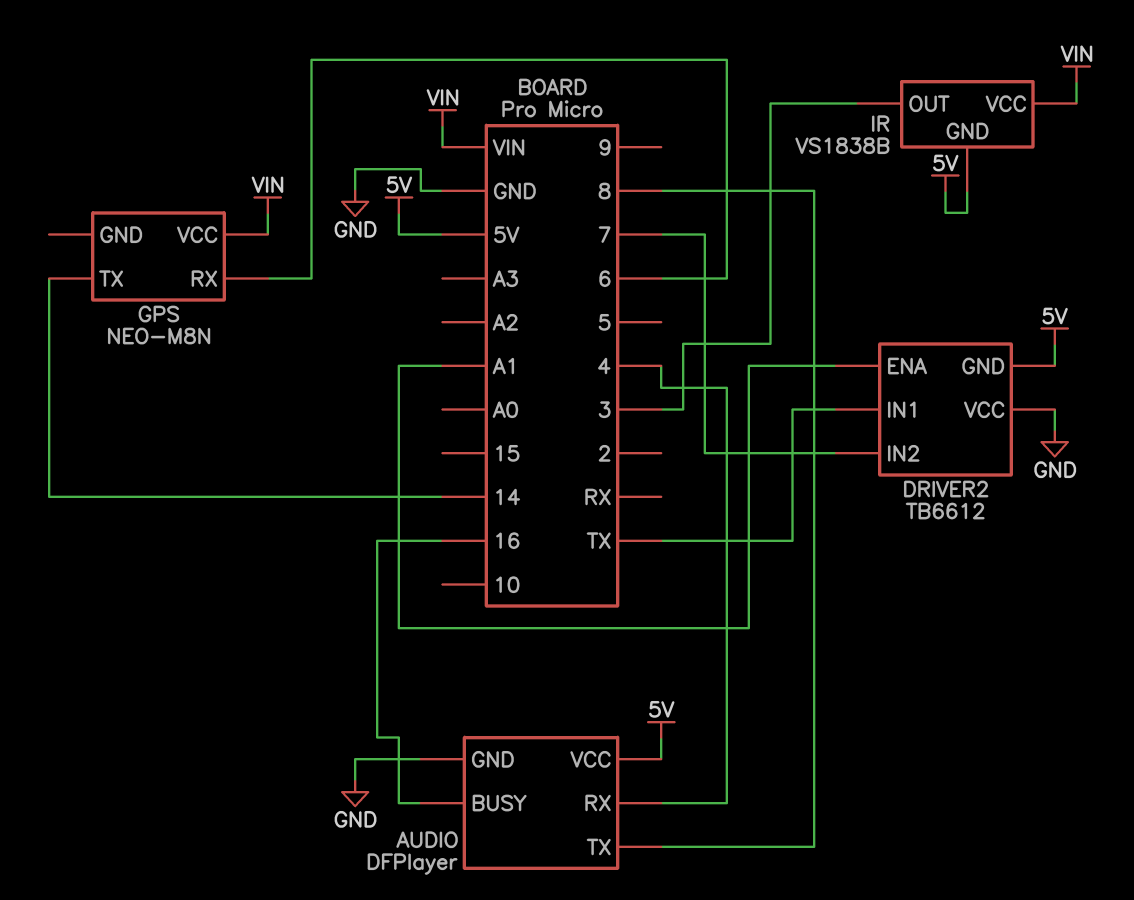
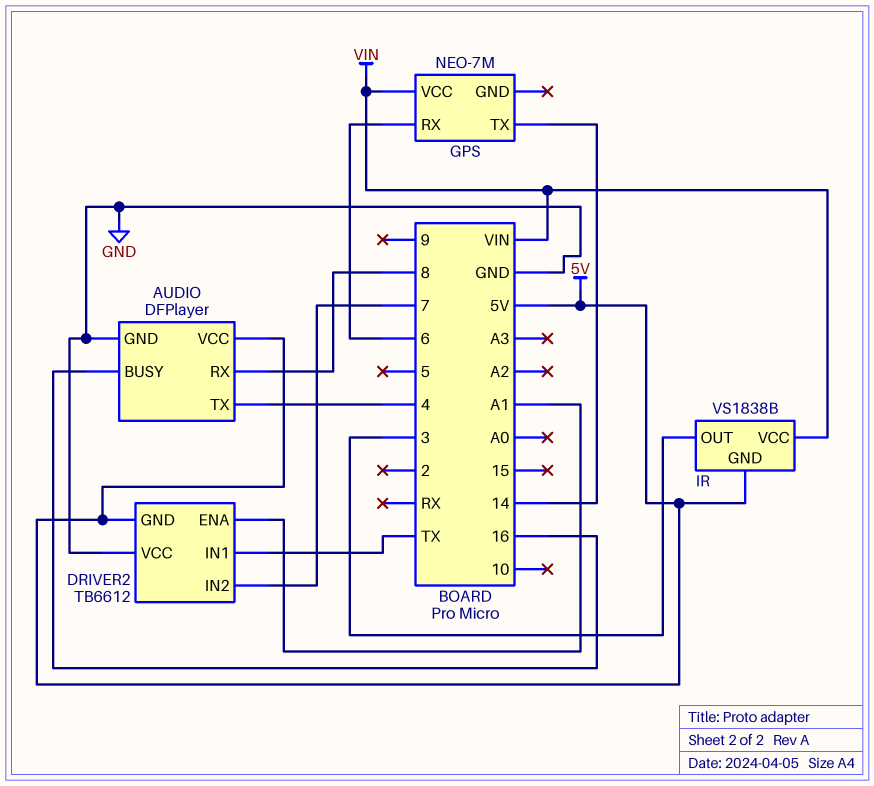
AUDIO pin RX: 4 -> 8
AUDIO pin TX: 8 -> 4
GPS: NEO-M8N -> NEO-7M

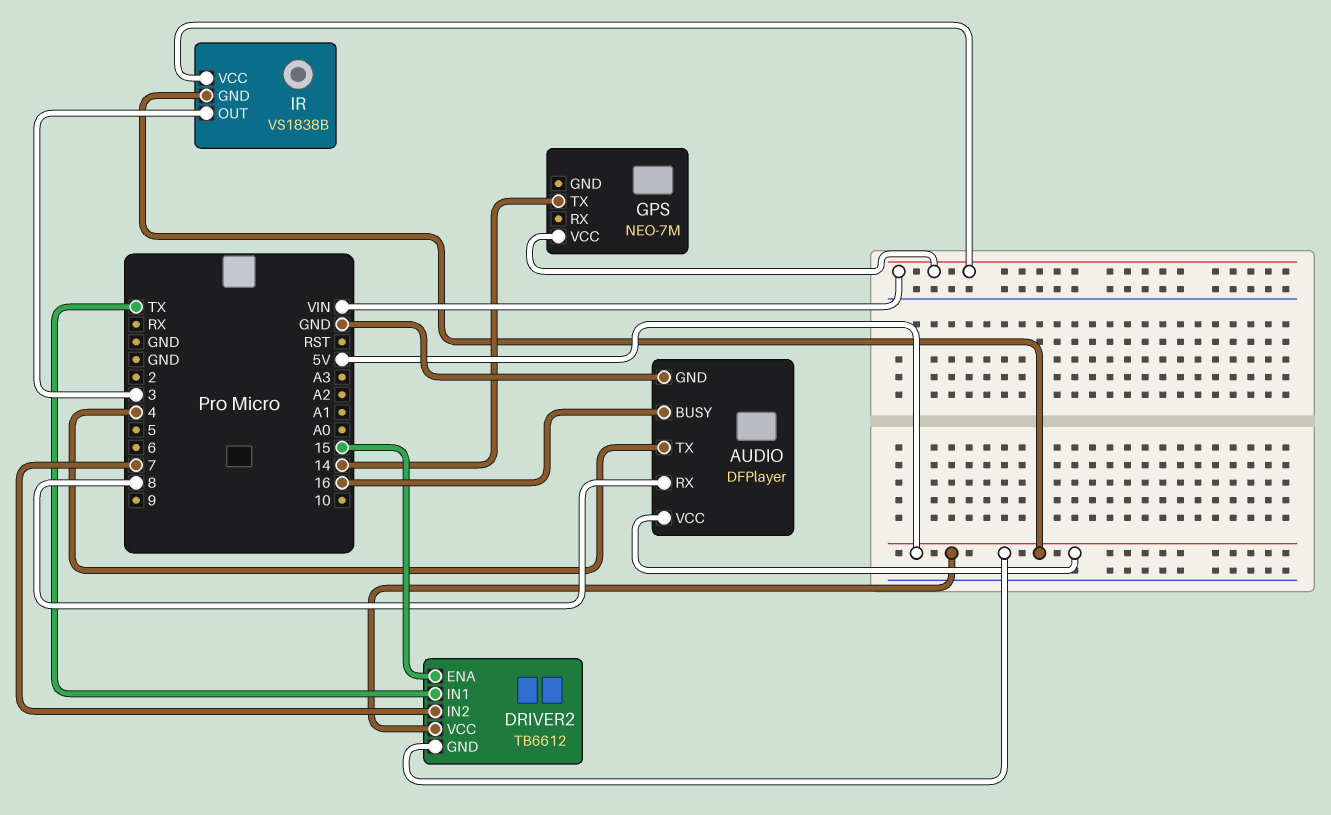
DRIVER2 pin ENA: A1 -> 15
DRIVER2 pin VCC: GND -> 5V
GPS pin RX: 6 -> none

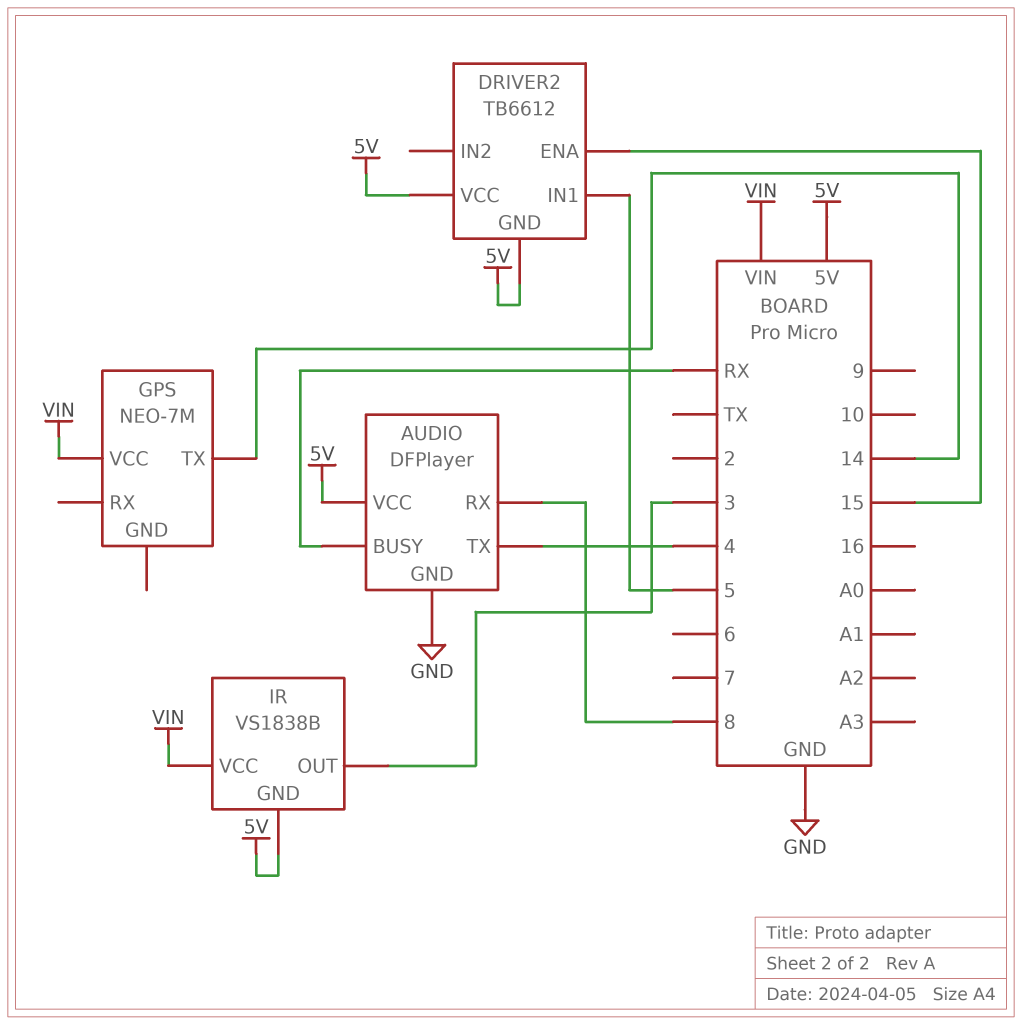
AUDIO pin BUSY: 16 -> RX
DRIVER2 pin IN1: TX -> 5
DRIVER2 pin IN2: 7 -> none

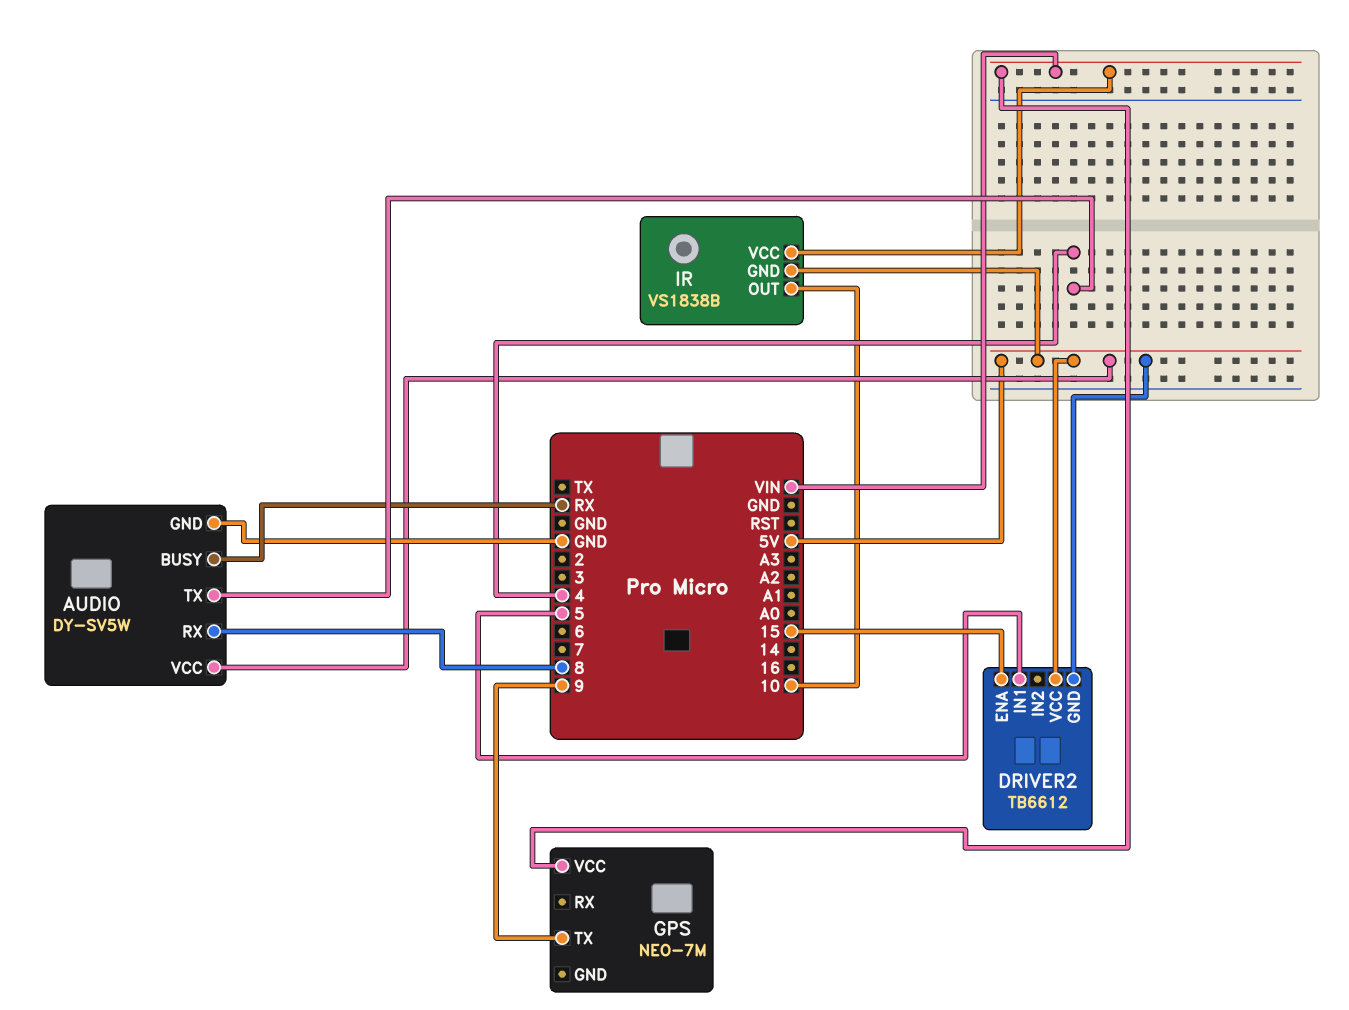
AUDIO: DFPlayer -> DY-SV5W
GPS pin TX: 14 -> 9
IR pin OUT: 3 -> 10

